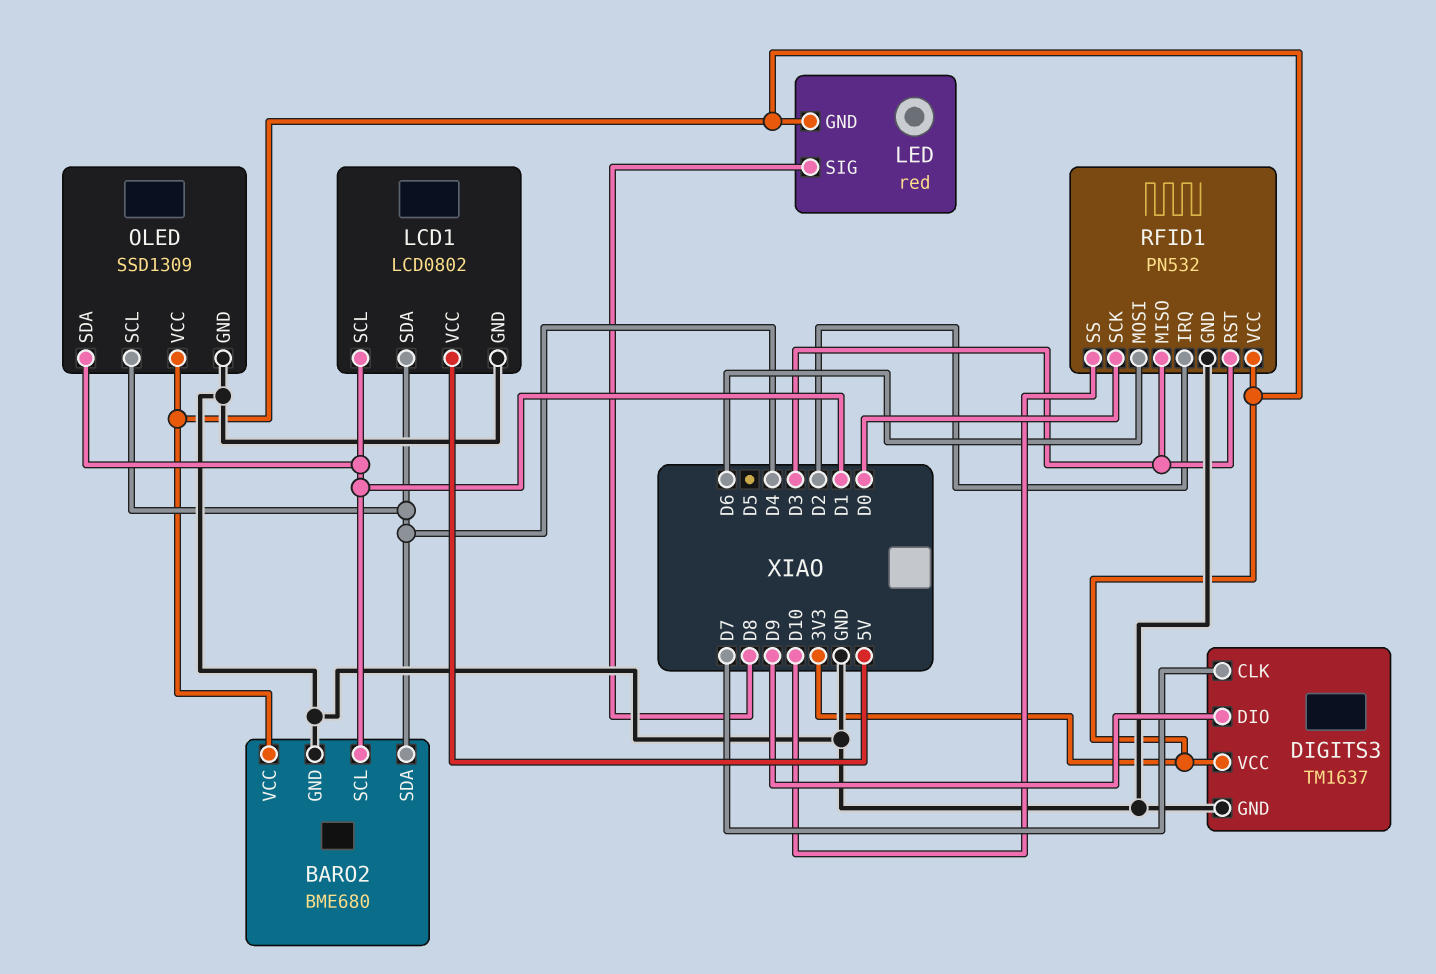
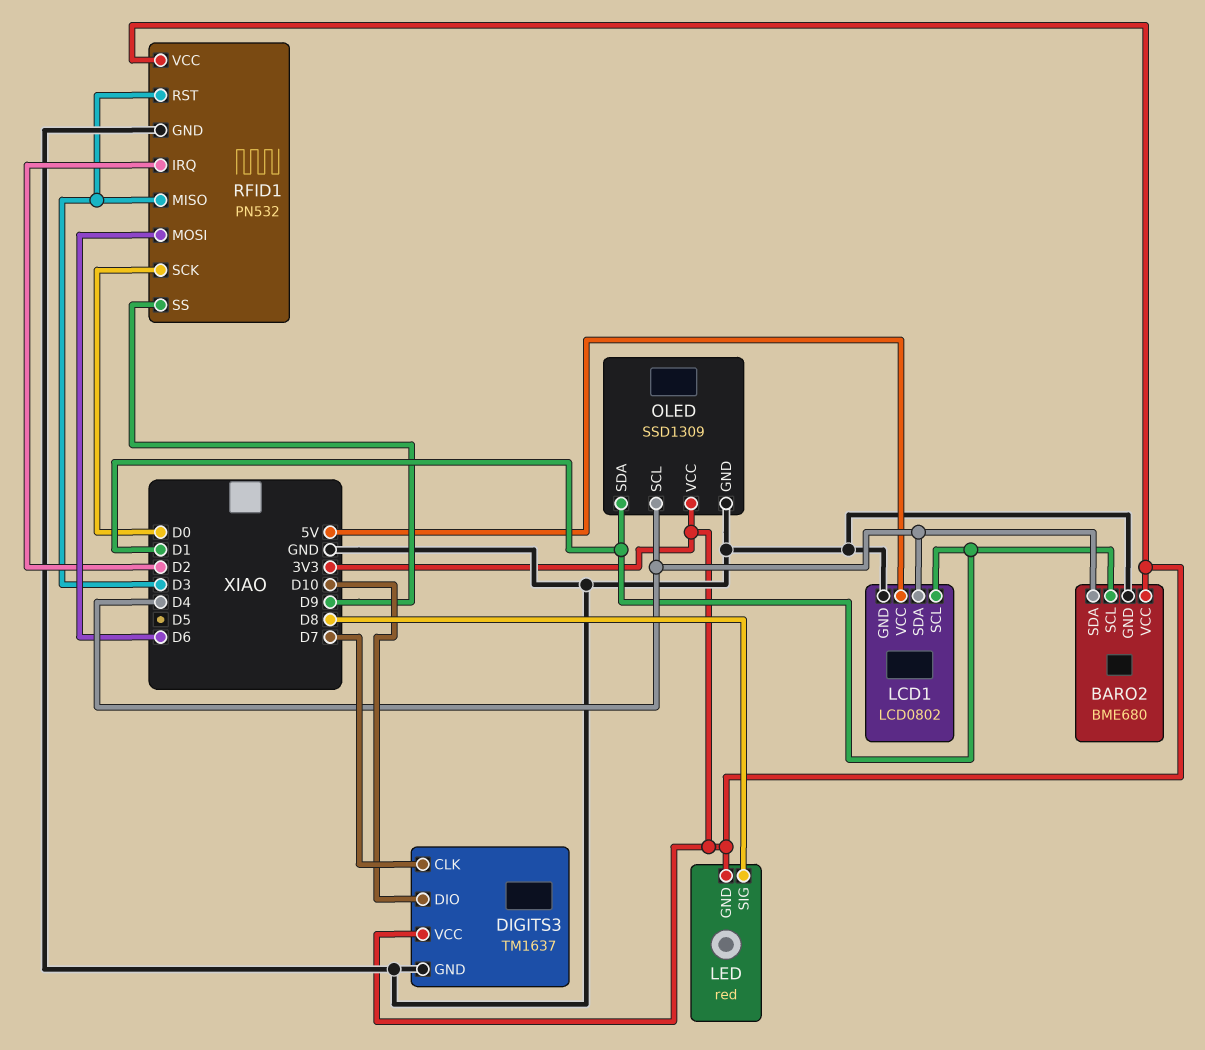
DIGITS3 pin DIO: D9 -> D10
RFID1 pin SS: D10 -> D9

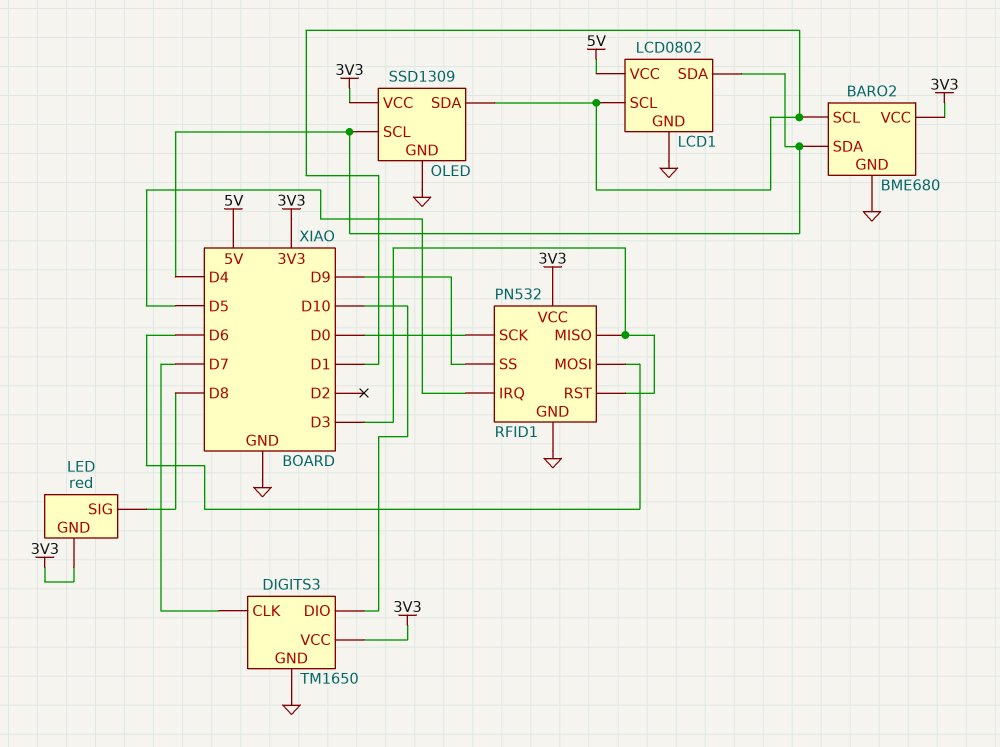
DIGITS3: TM1637 -> TM1650
RFID1 pin IRQ: D2 -> D5

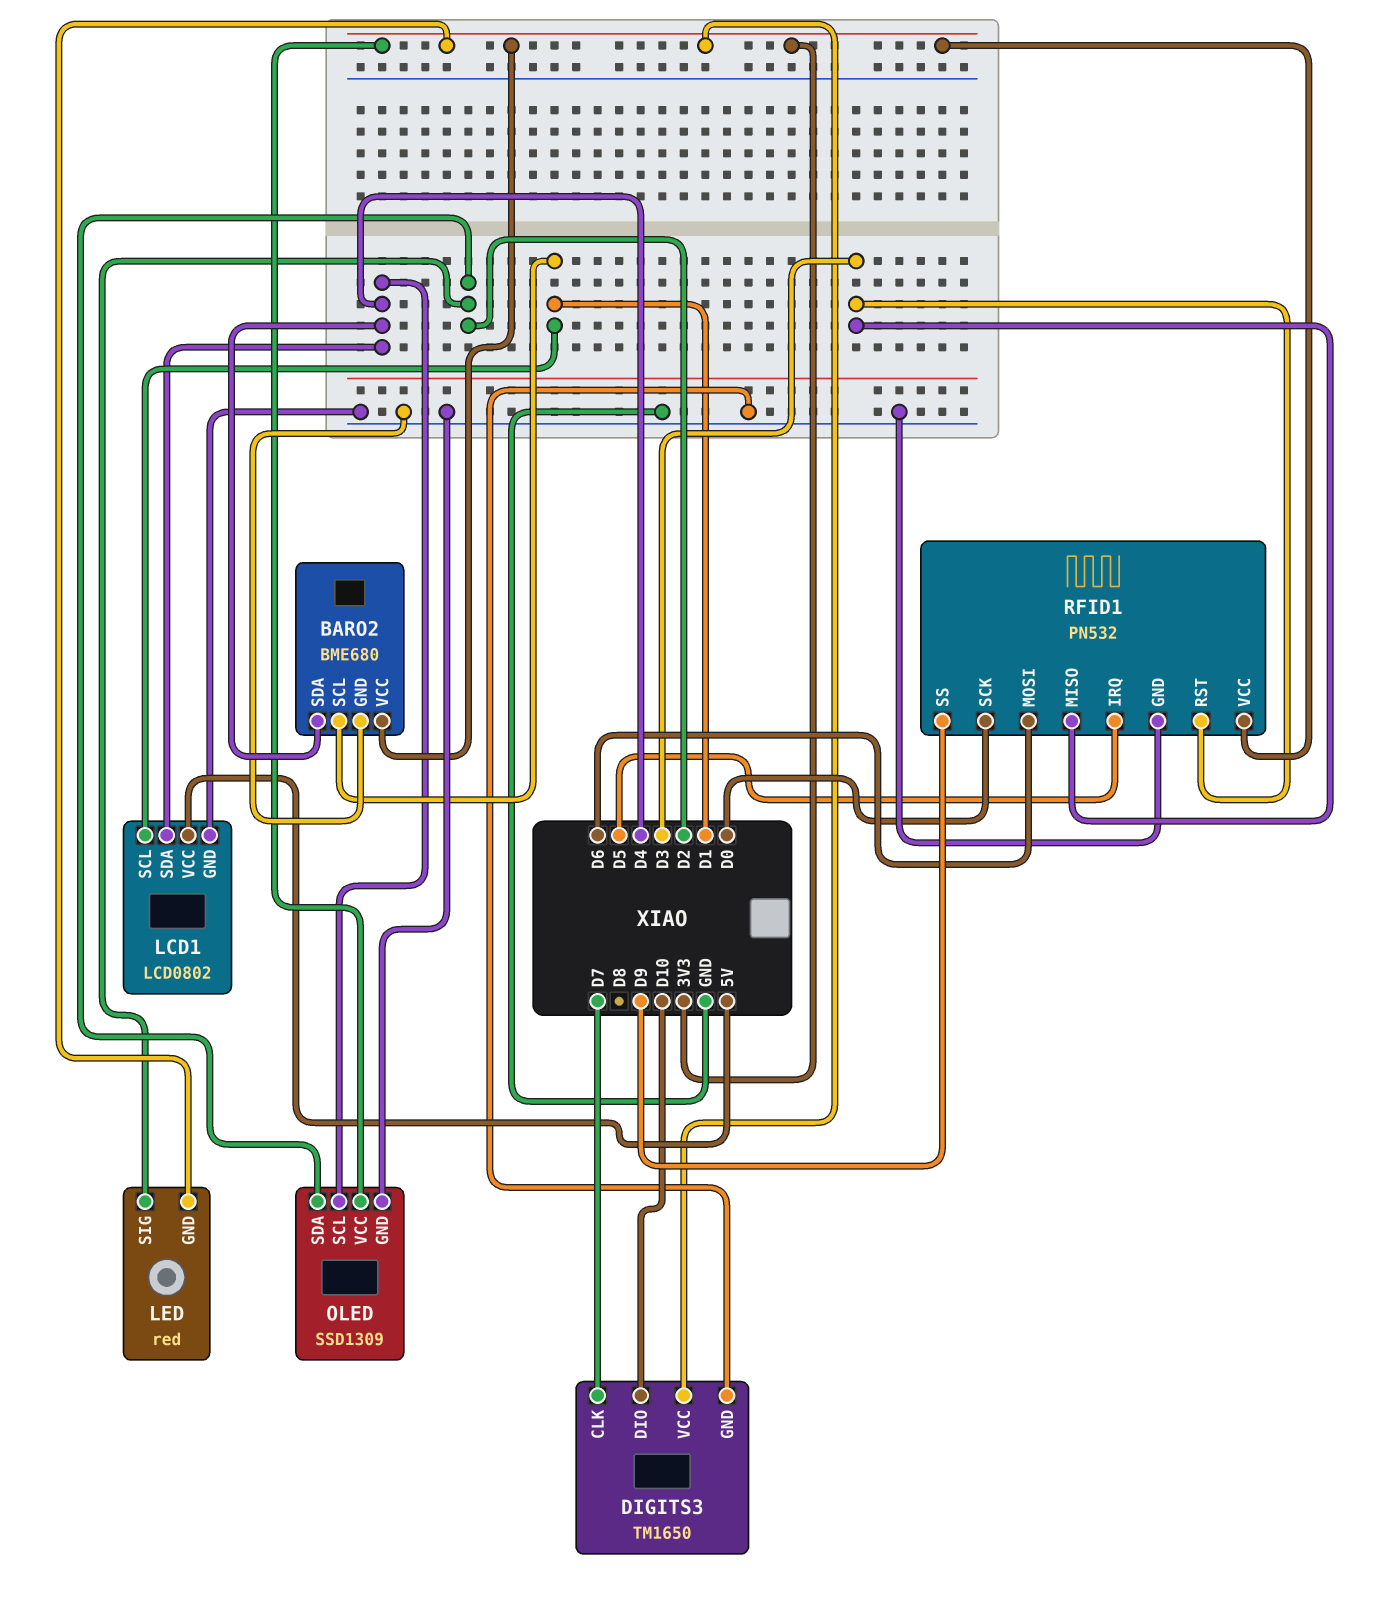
LED pin SIG: D8 -> D2
OLED pin SDA: D1 -> D2

